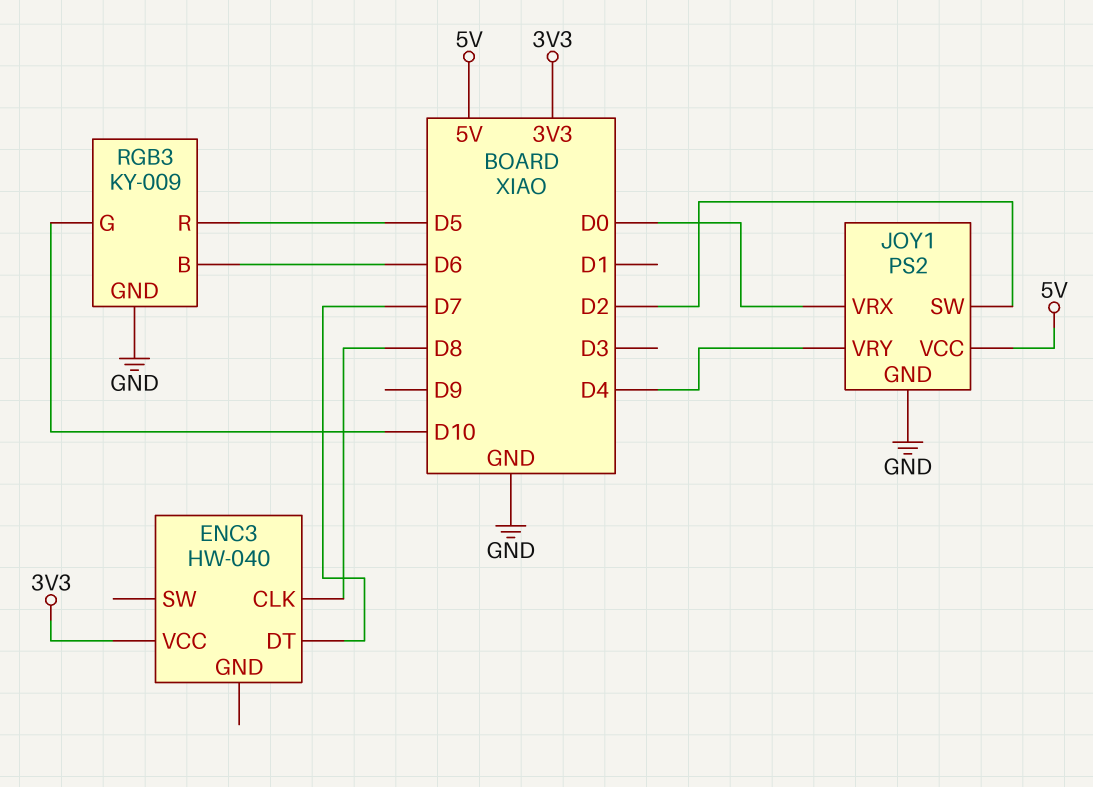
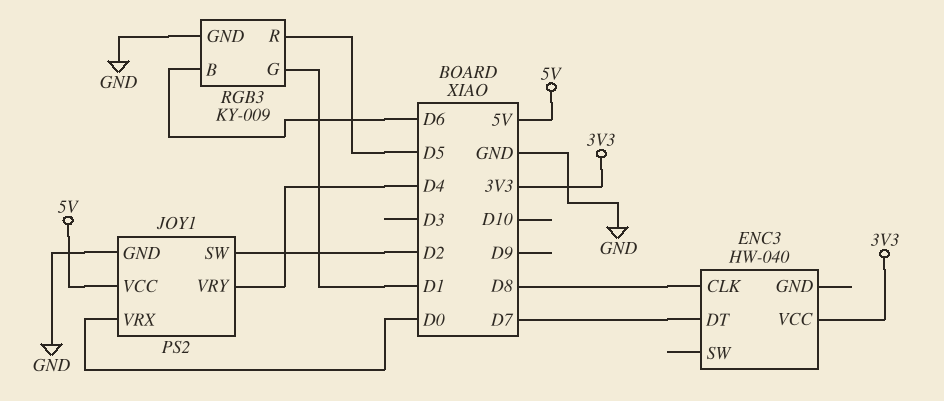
RGB3 pin G: D10 -> D1

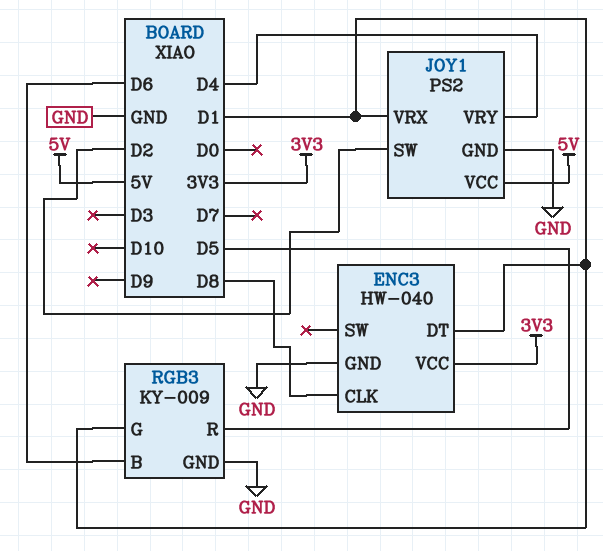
ENC3 pin DT: D7 -> D1
ENC3 pin GND: none -> GND
JOY1 pin VRX: D0 -> D1

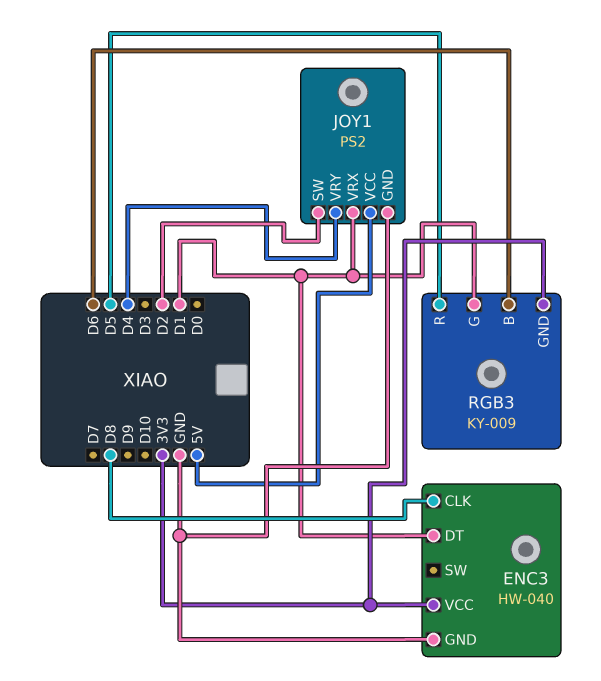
RGB3 pin GND: GND -> 3V3

